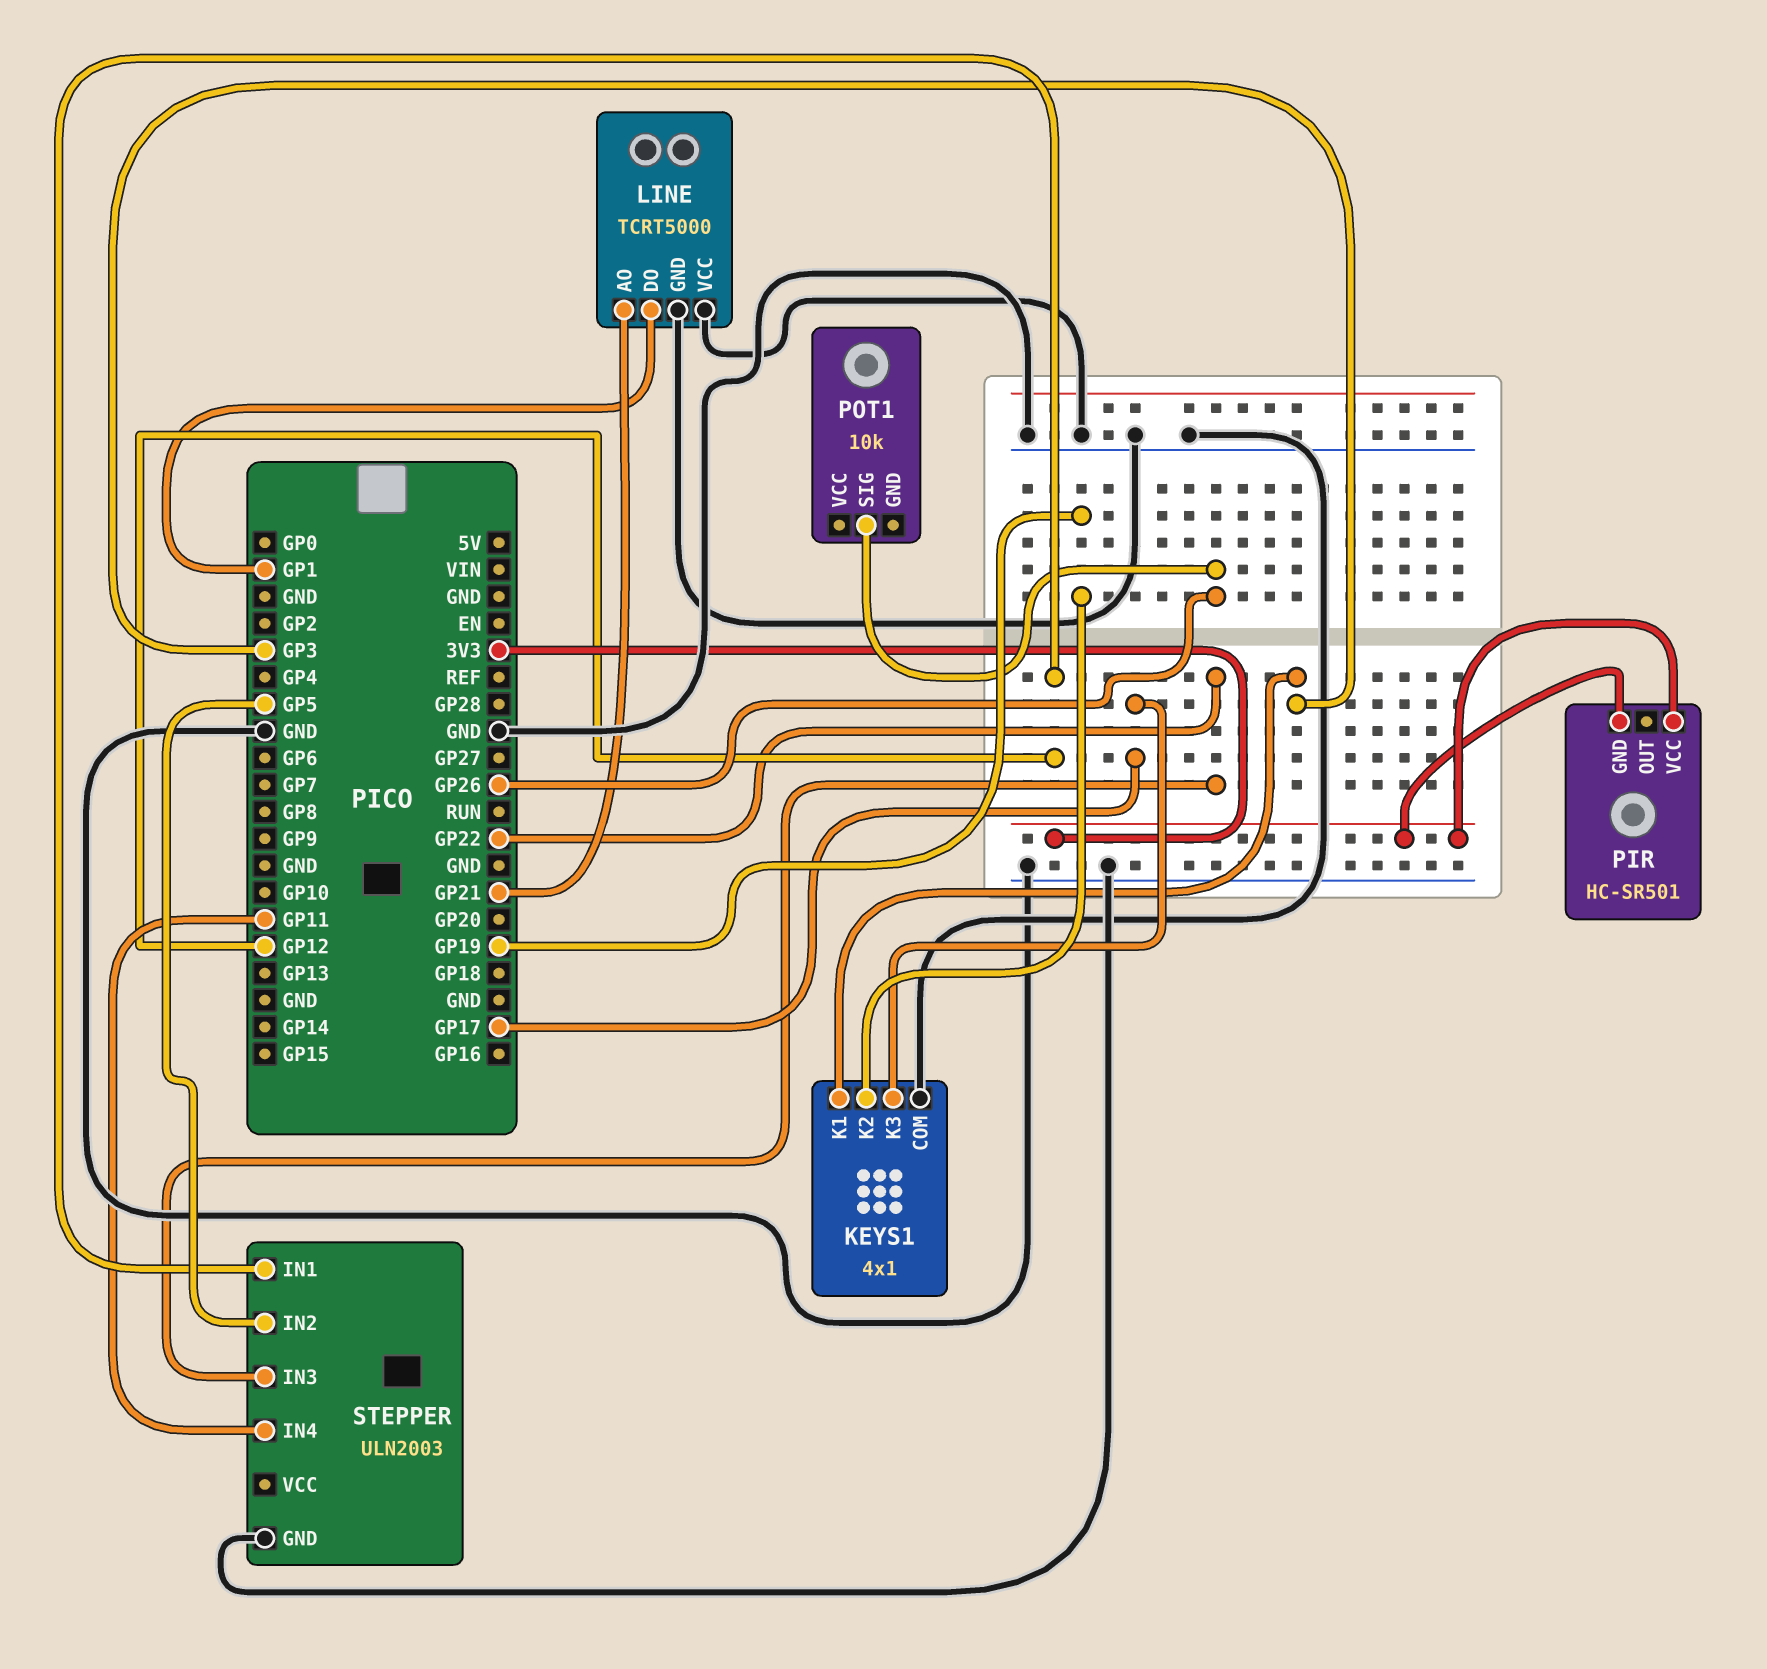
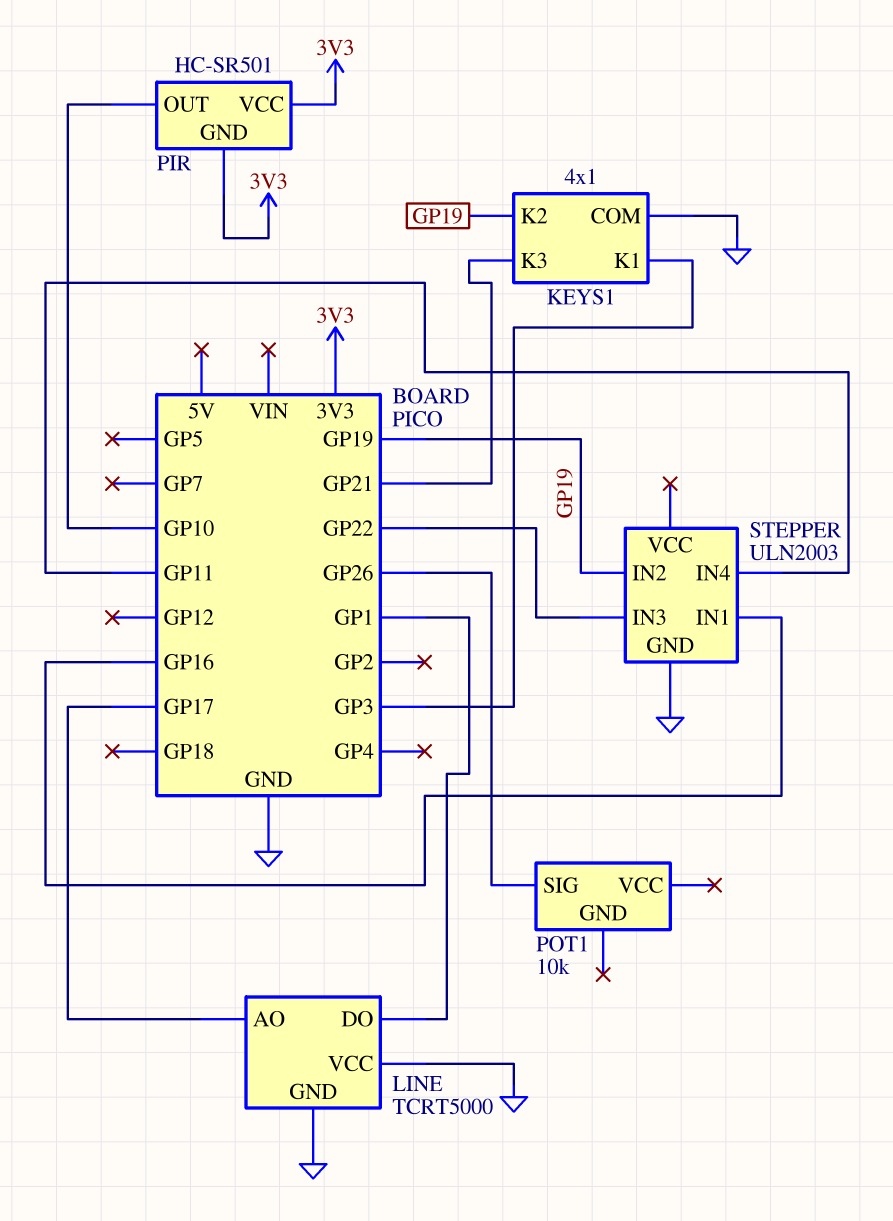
KEYS1 pin K3: GP17 -> GP21
LINE pin AO: GP21 -> GP17
PIR pin OUT: none -> GP10
STEPPER pin IN1: GP12 -> GP16
STEPPER pin IN2: GP5 -> GP19

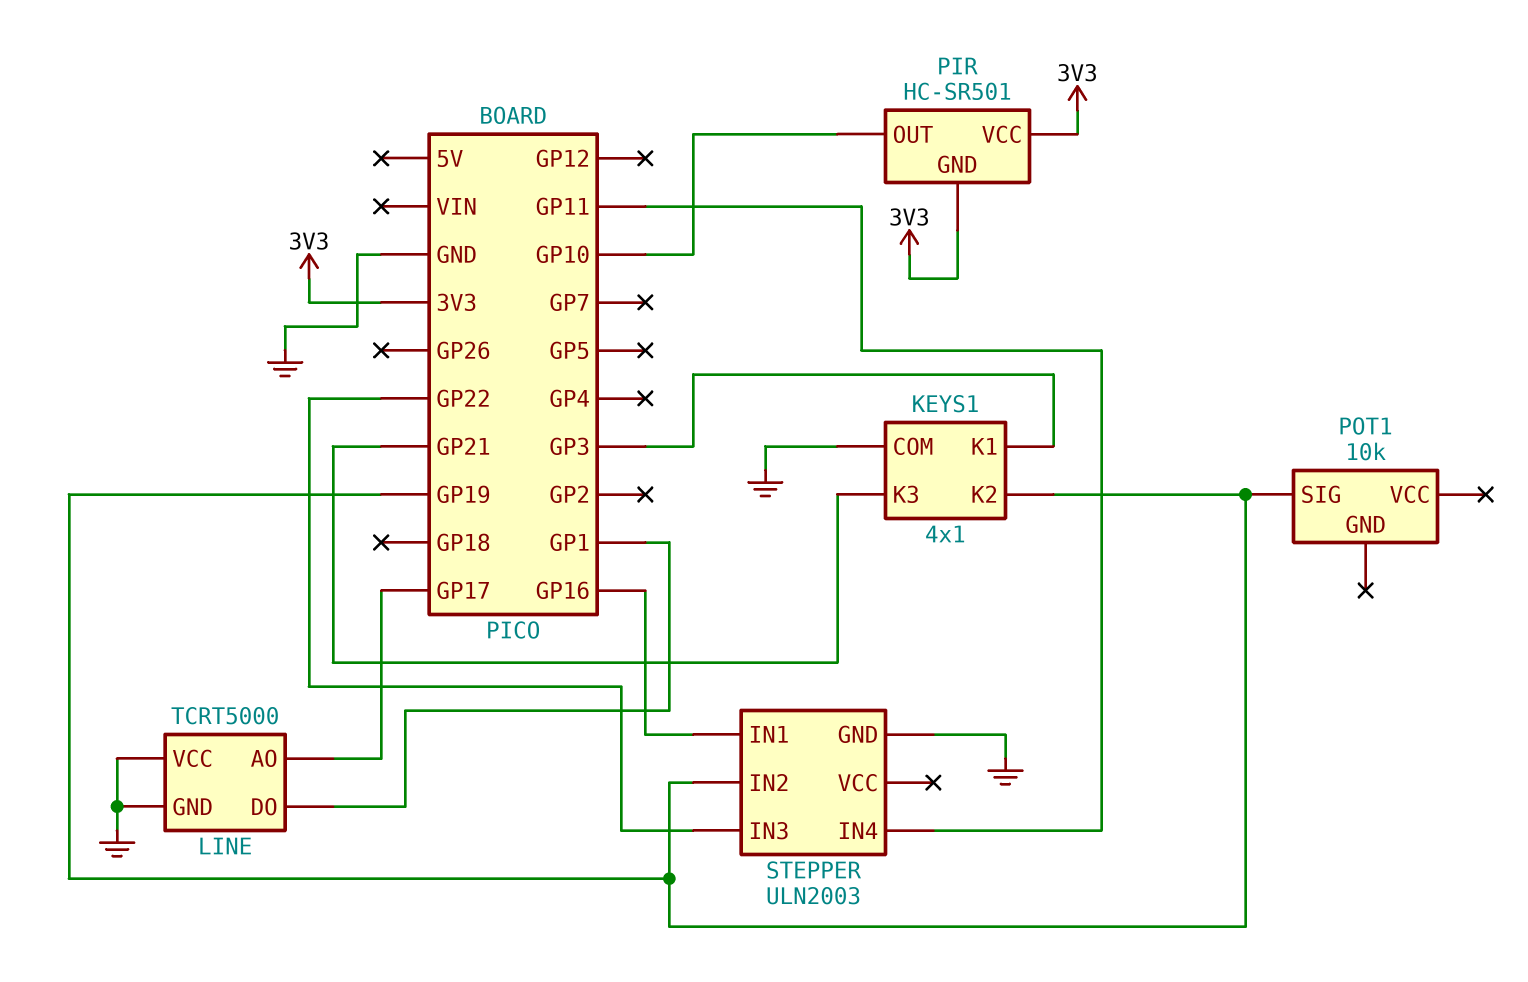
POT1 pin SIG: GP26 -> GP19

